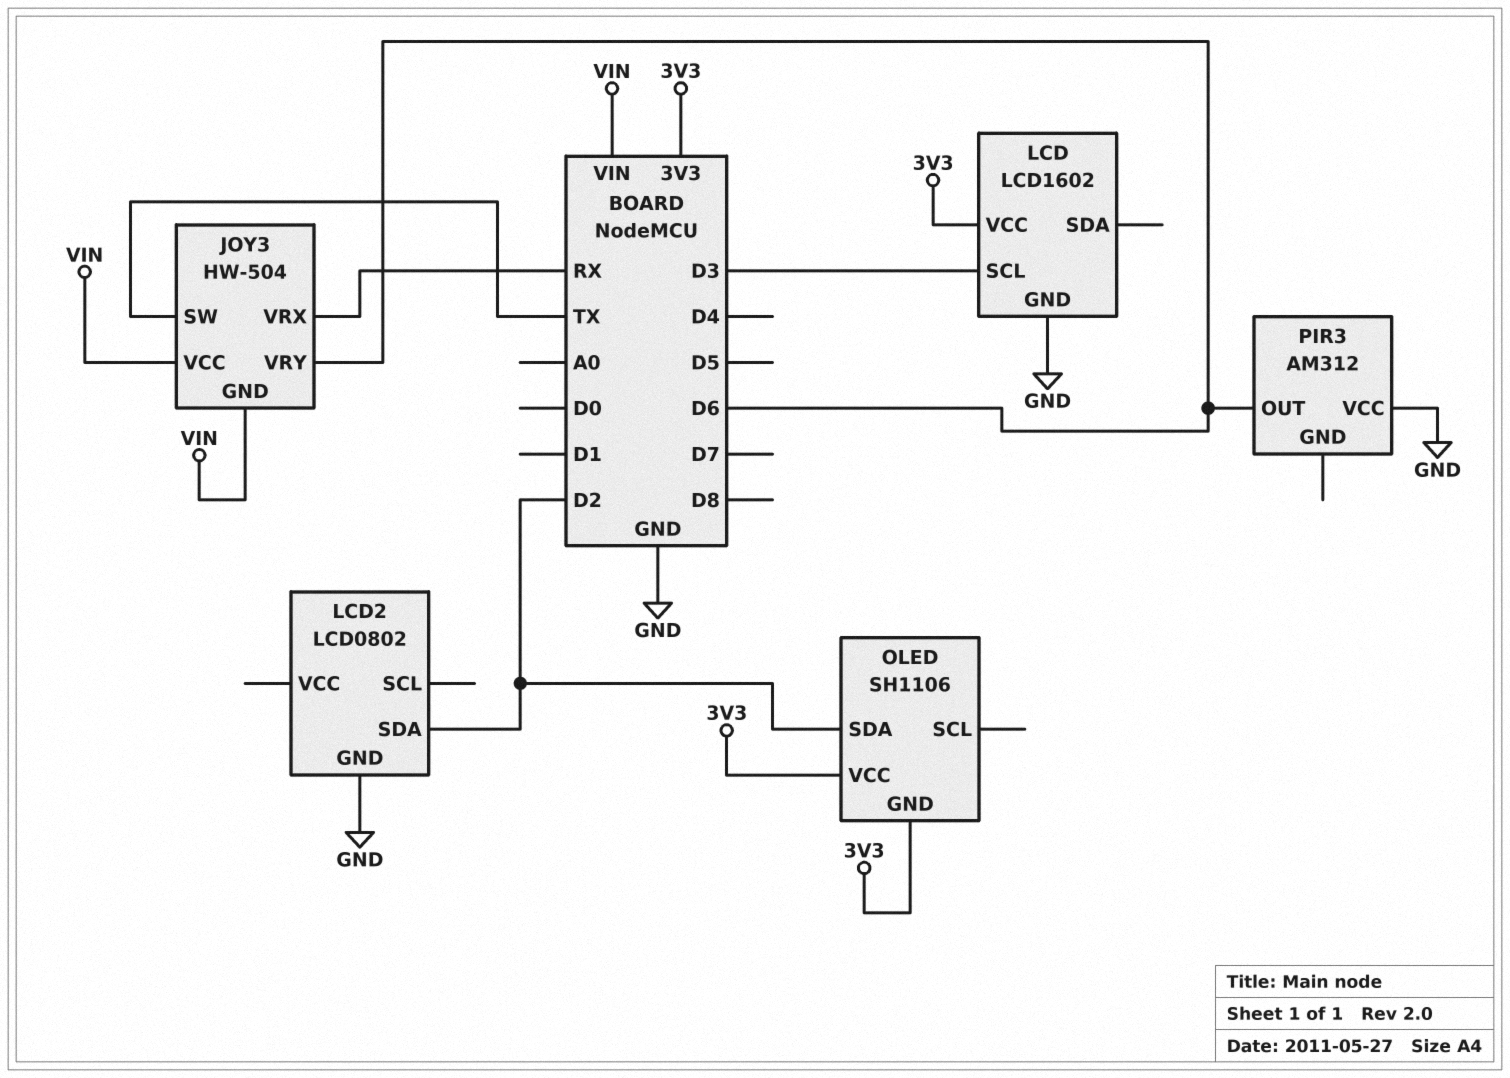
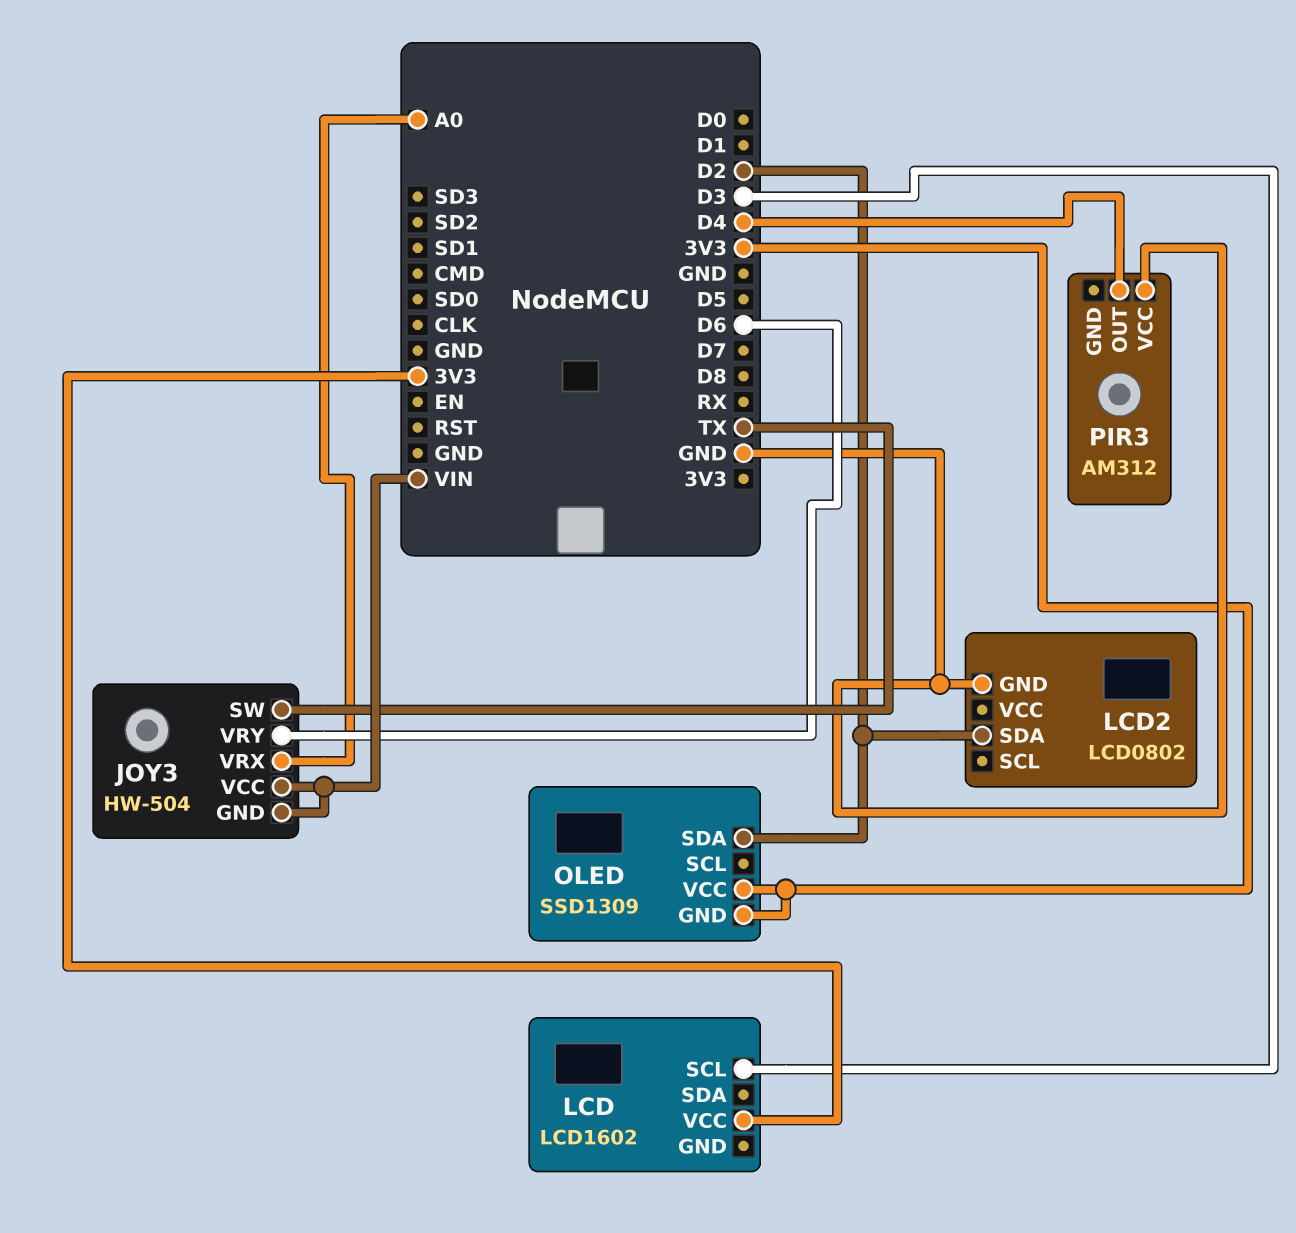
JOY3 pin VRX: RX -> A0
LCD pin GND: GND -> none
OLED: SH1106 -> SSD1309
PIR3 pin OUT: D6 -> D4

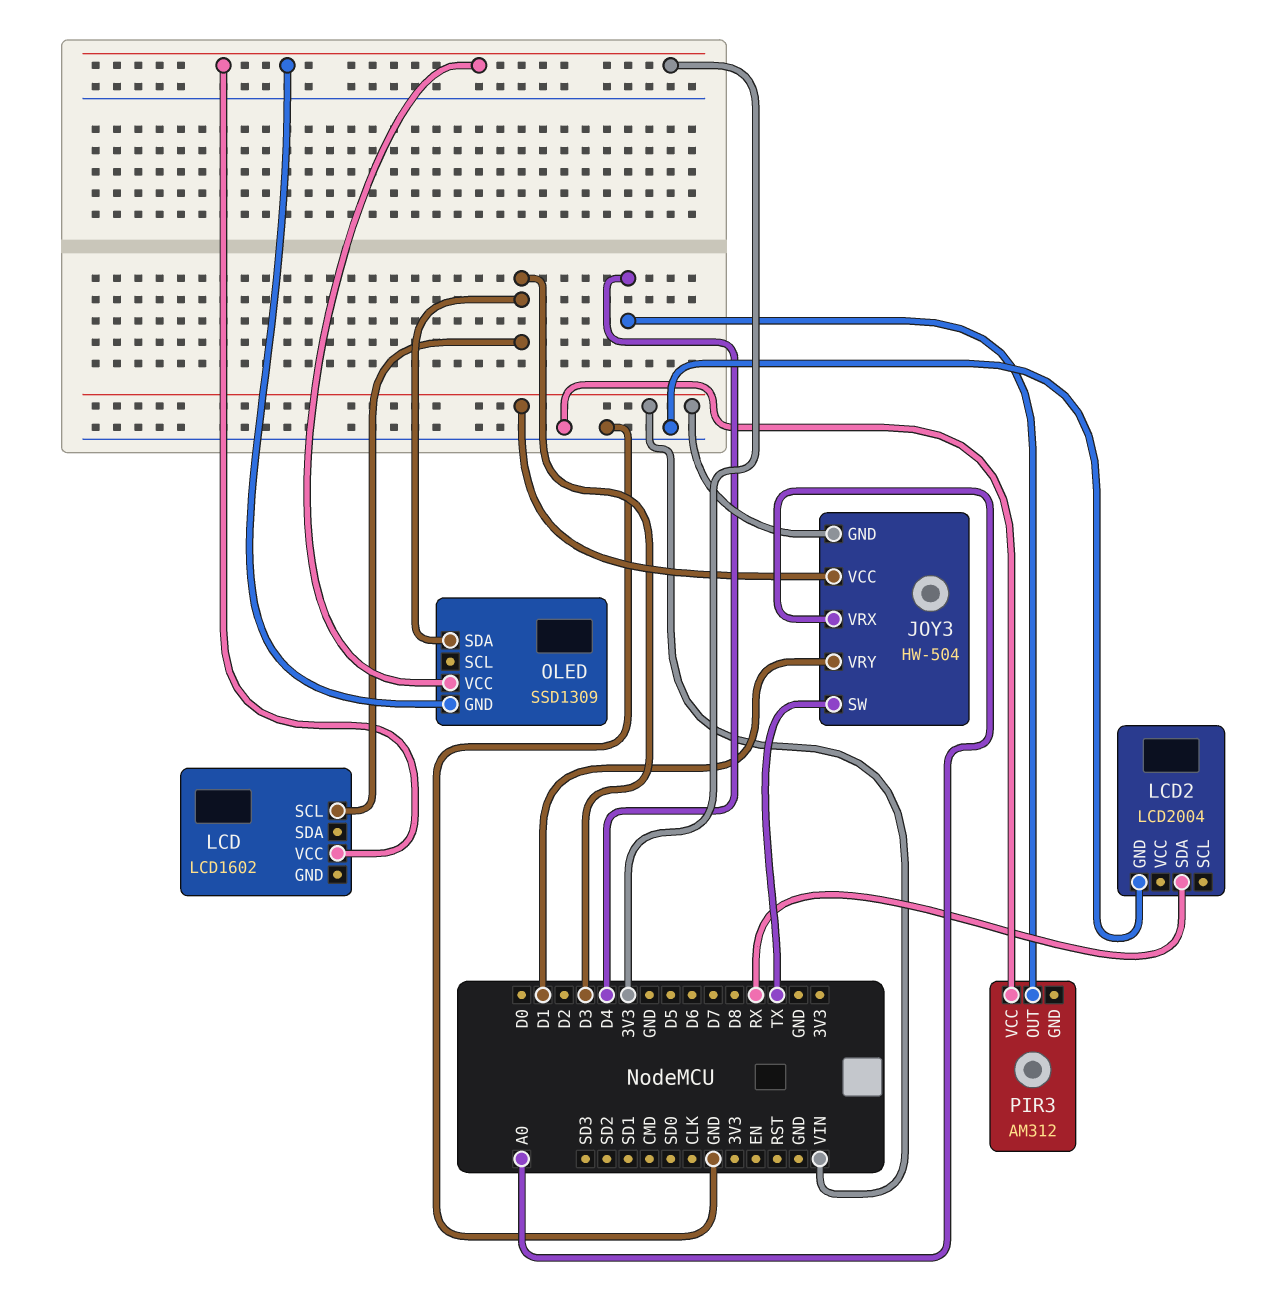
JOY3 pin VRY: D6 -> D1
LCD2: LCD0802 -> LCD2004
LCD2 pin SDA: D2 -> RX
OLED pin SDA: D2 -> D3

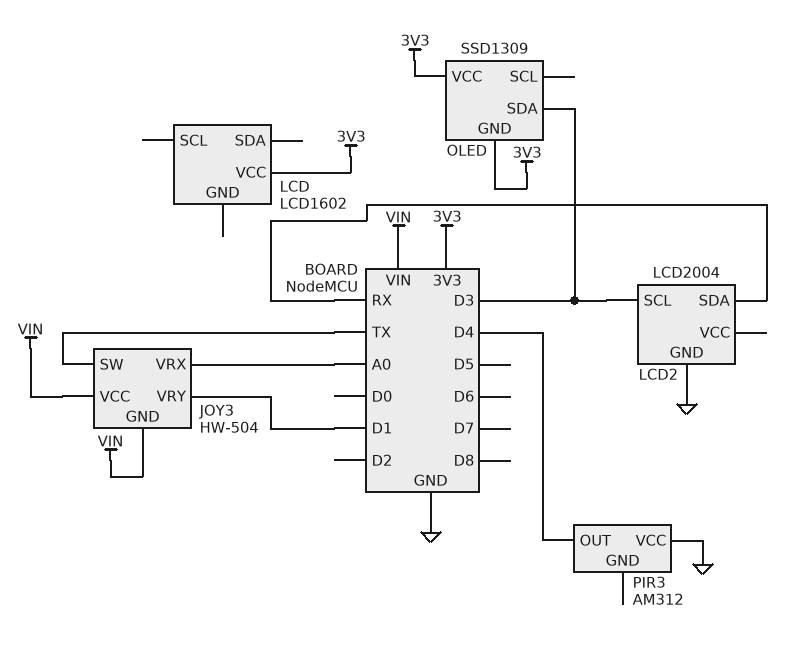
LCD pin SCL: D3 -> none
LCD2 pin SCL: none -> D3

